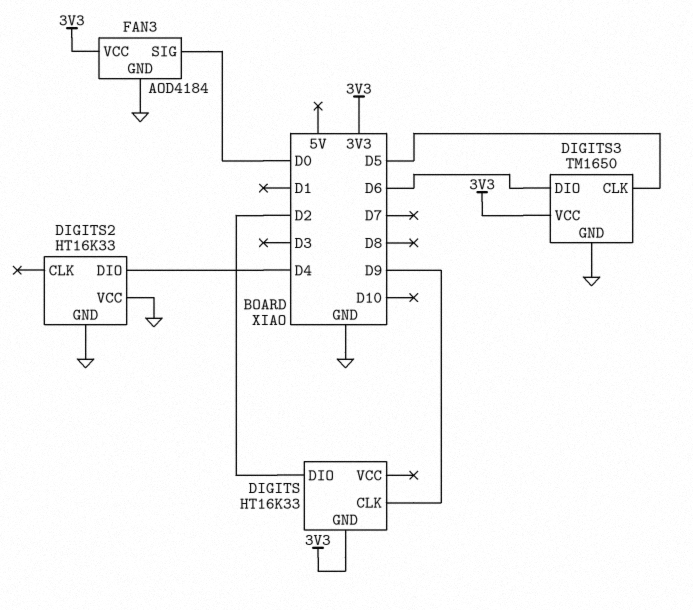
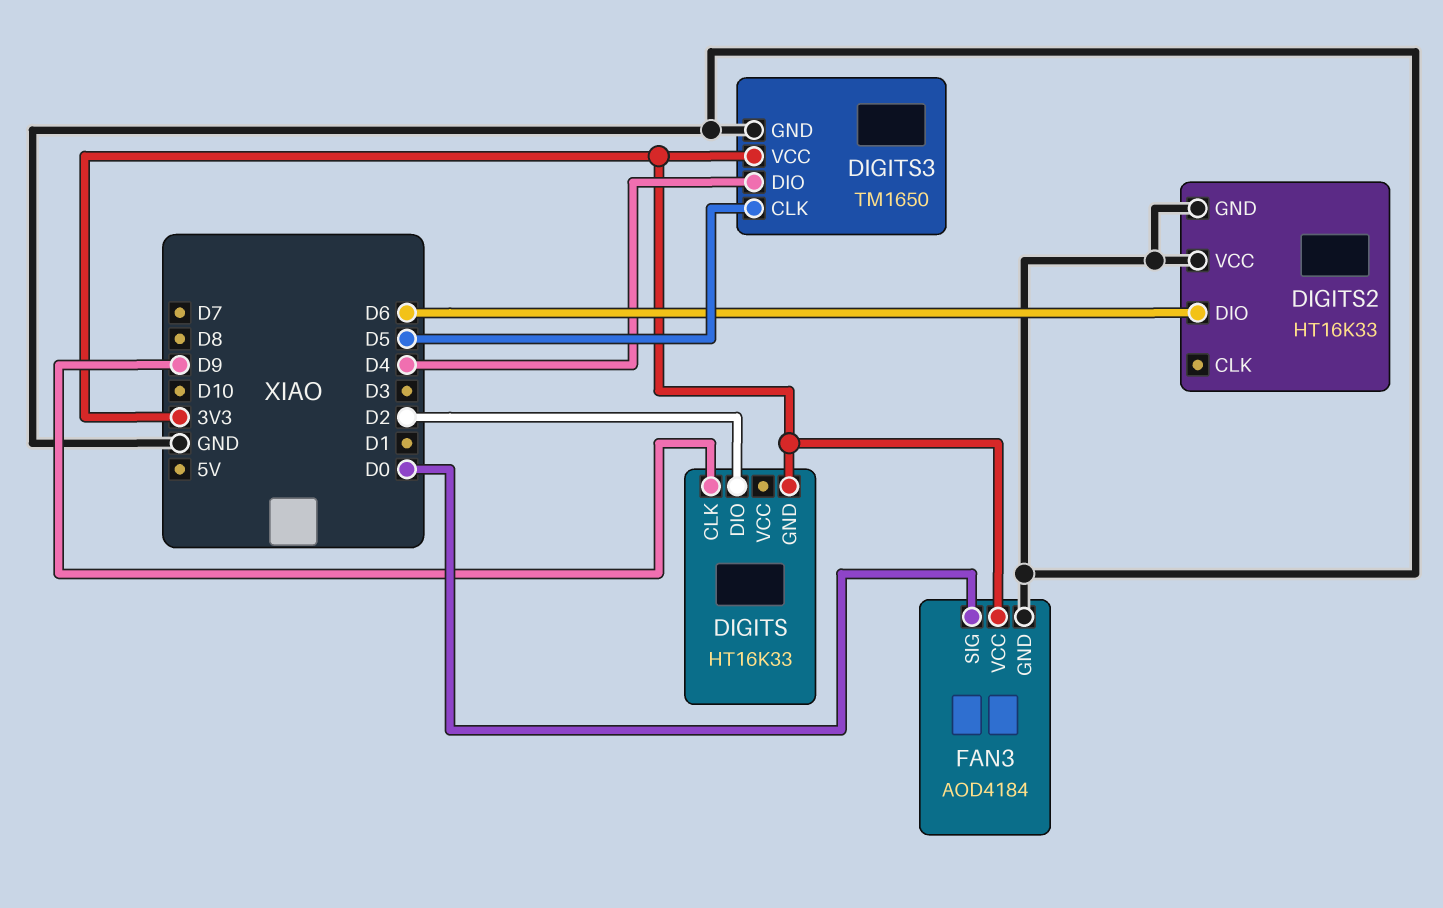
DIGITS2 pin DIO: D4 -> D6
DIGITS3 pin DIO: D6 -> D4

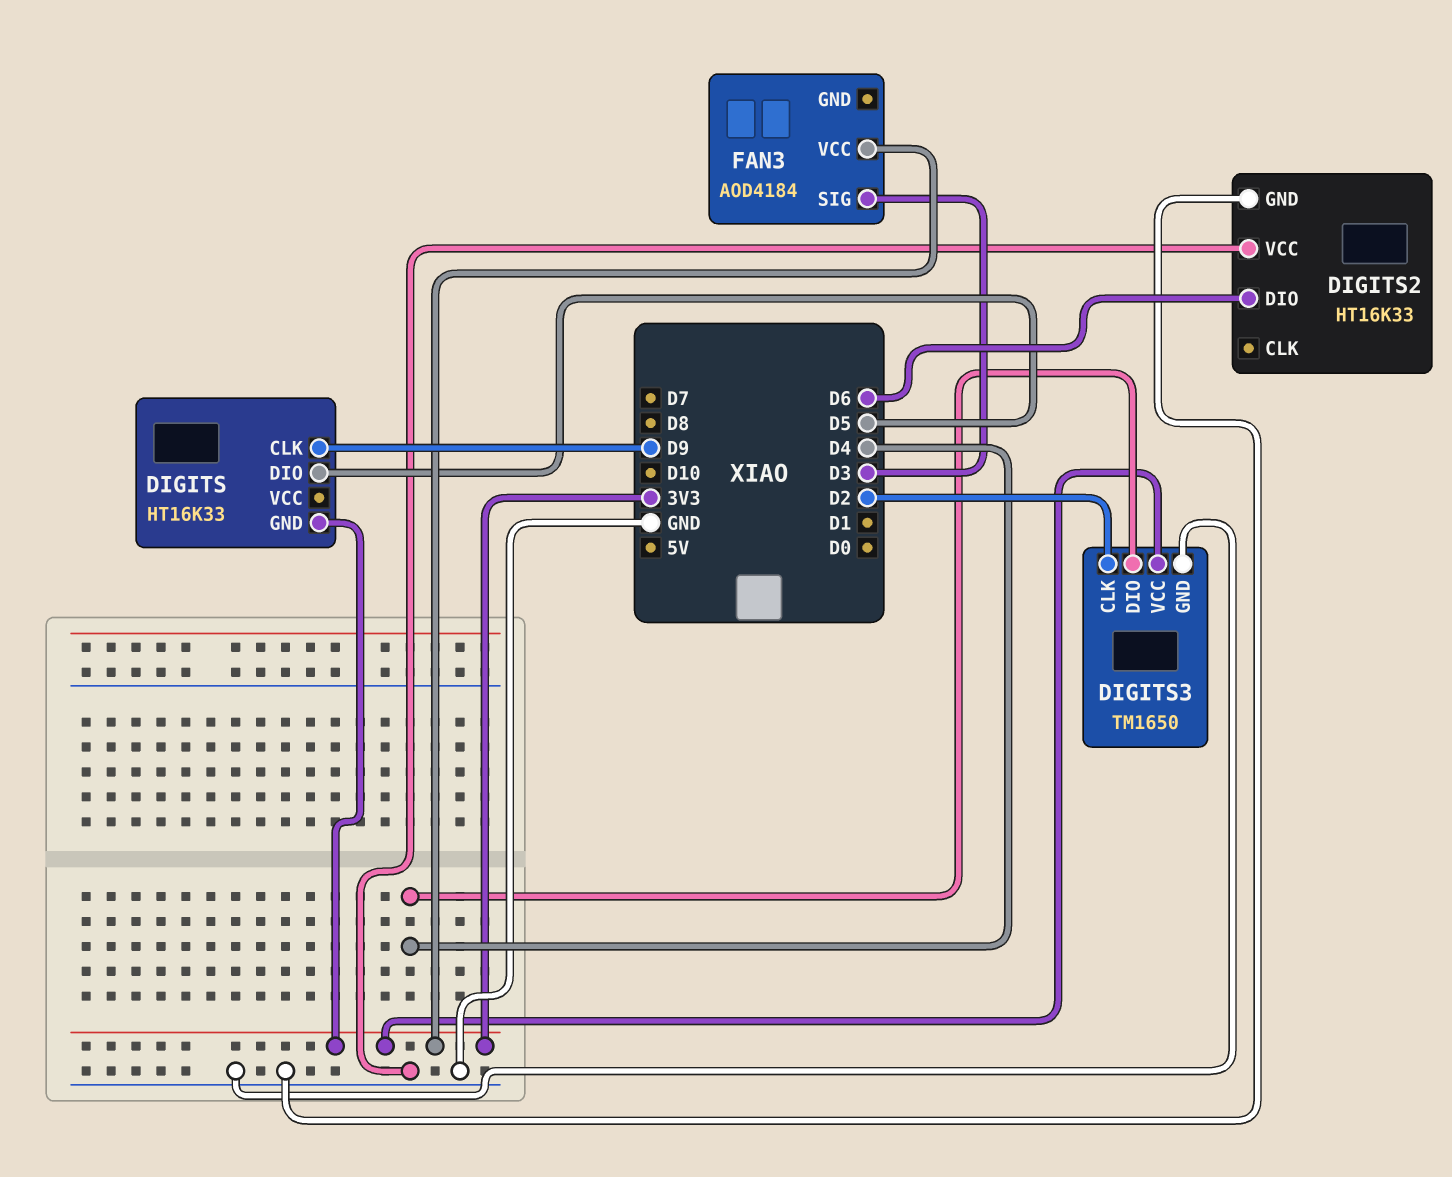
DIGITS pin DIO: D2 -> D5
DIGITS3 pin CLK: D5 -> D2
FAN3 pin GND: GND -> none
FAN3 pin SIG: D0 -> D3

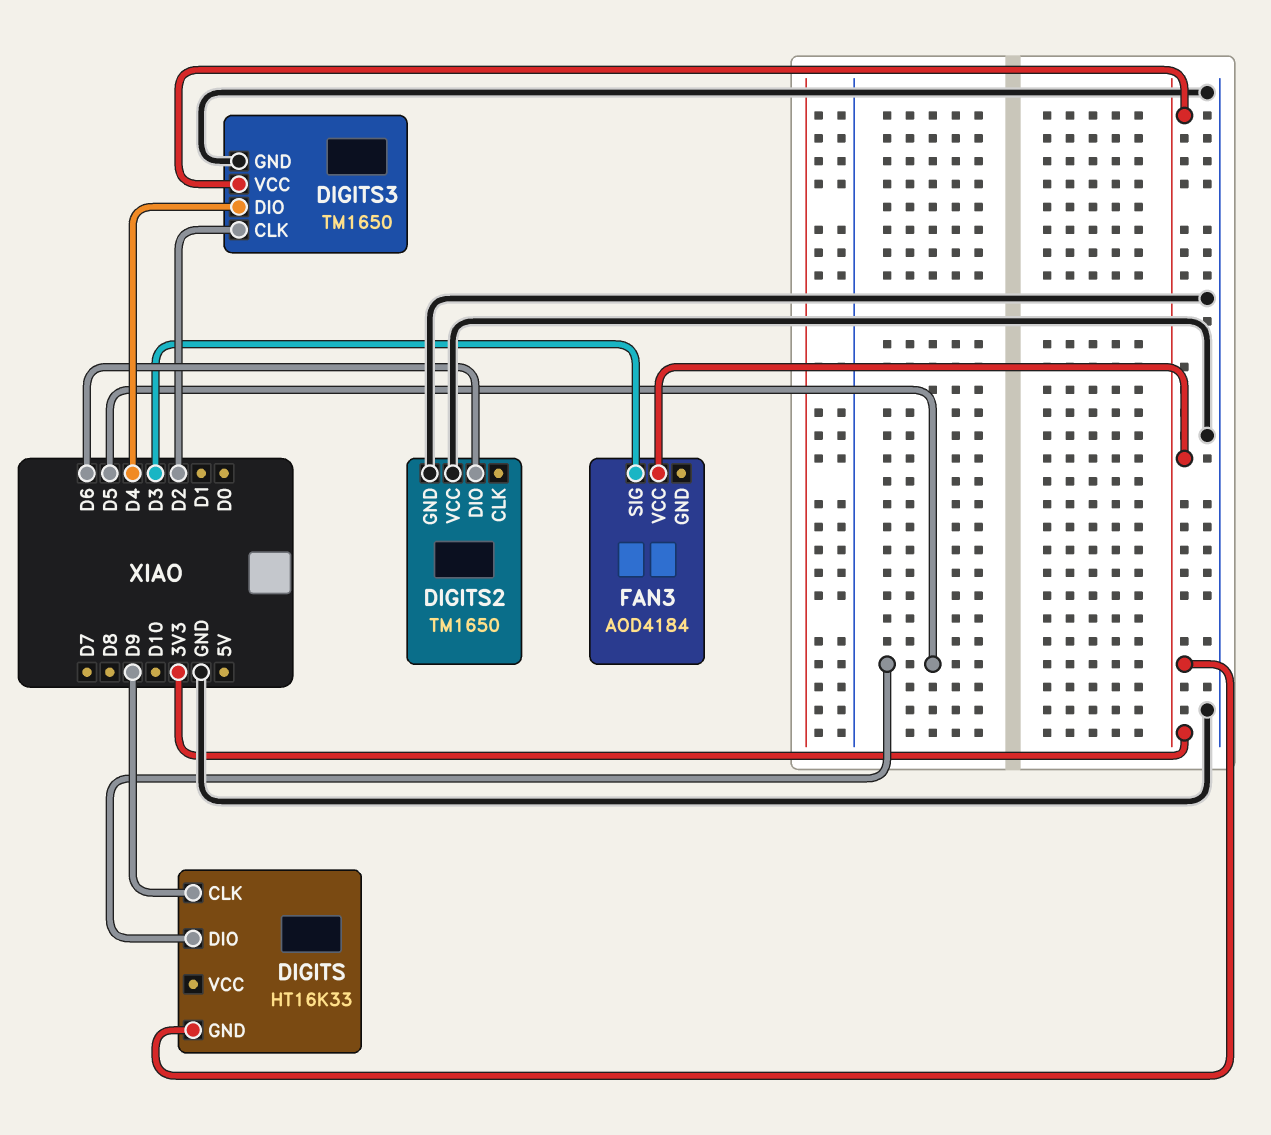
DIGITS2: HT16K33 -> TM1650

